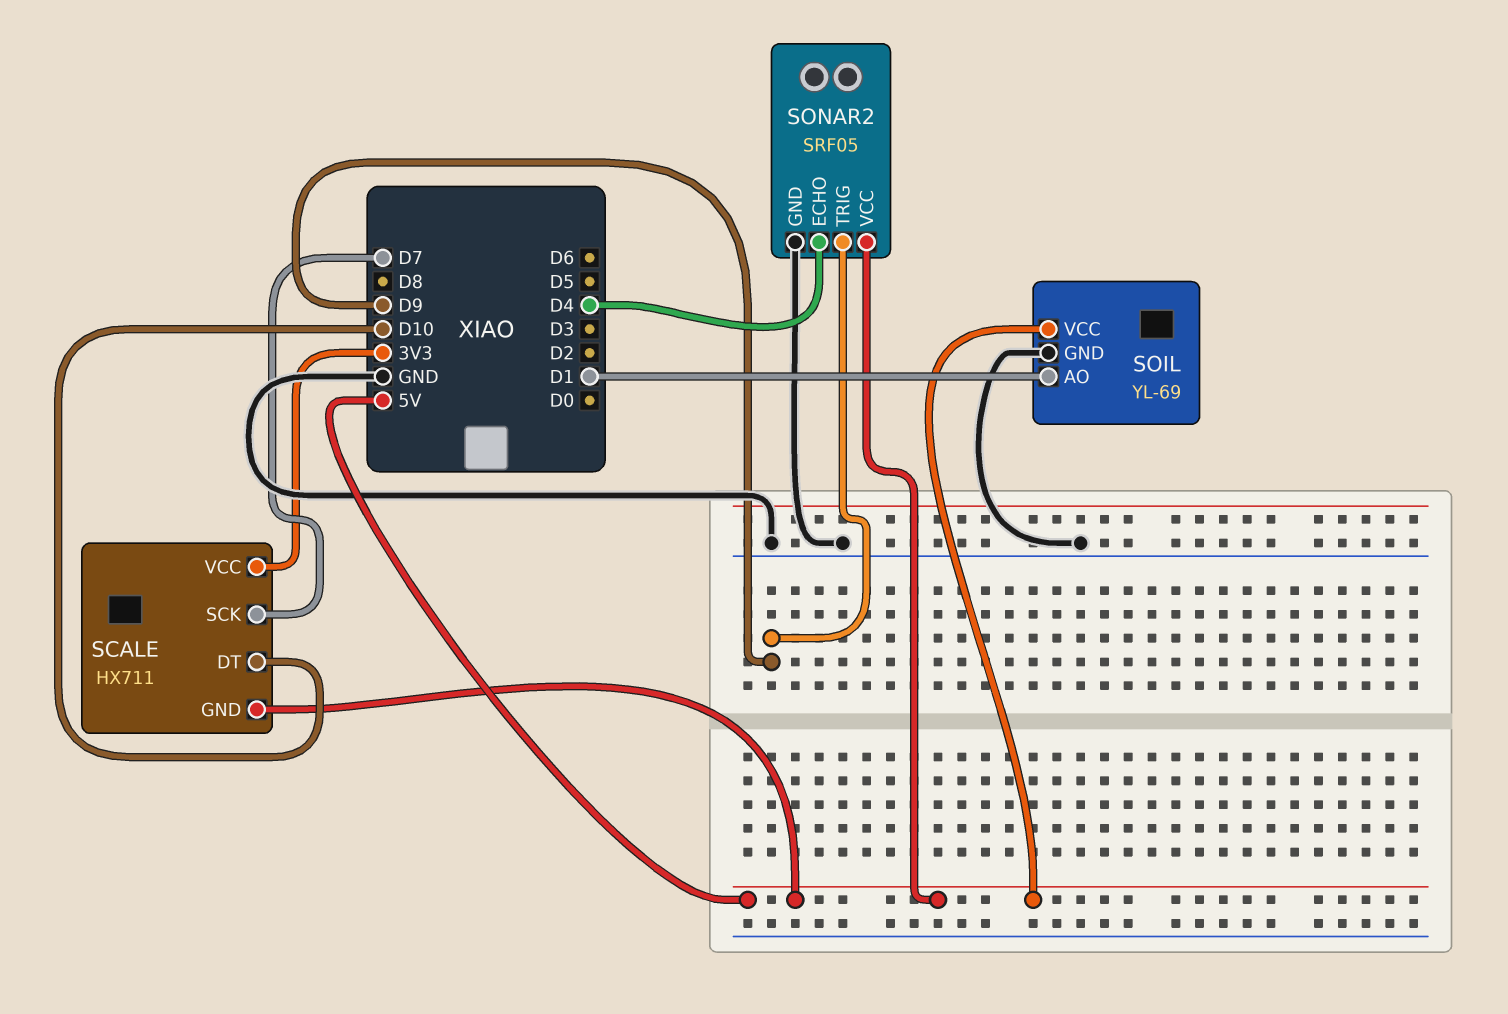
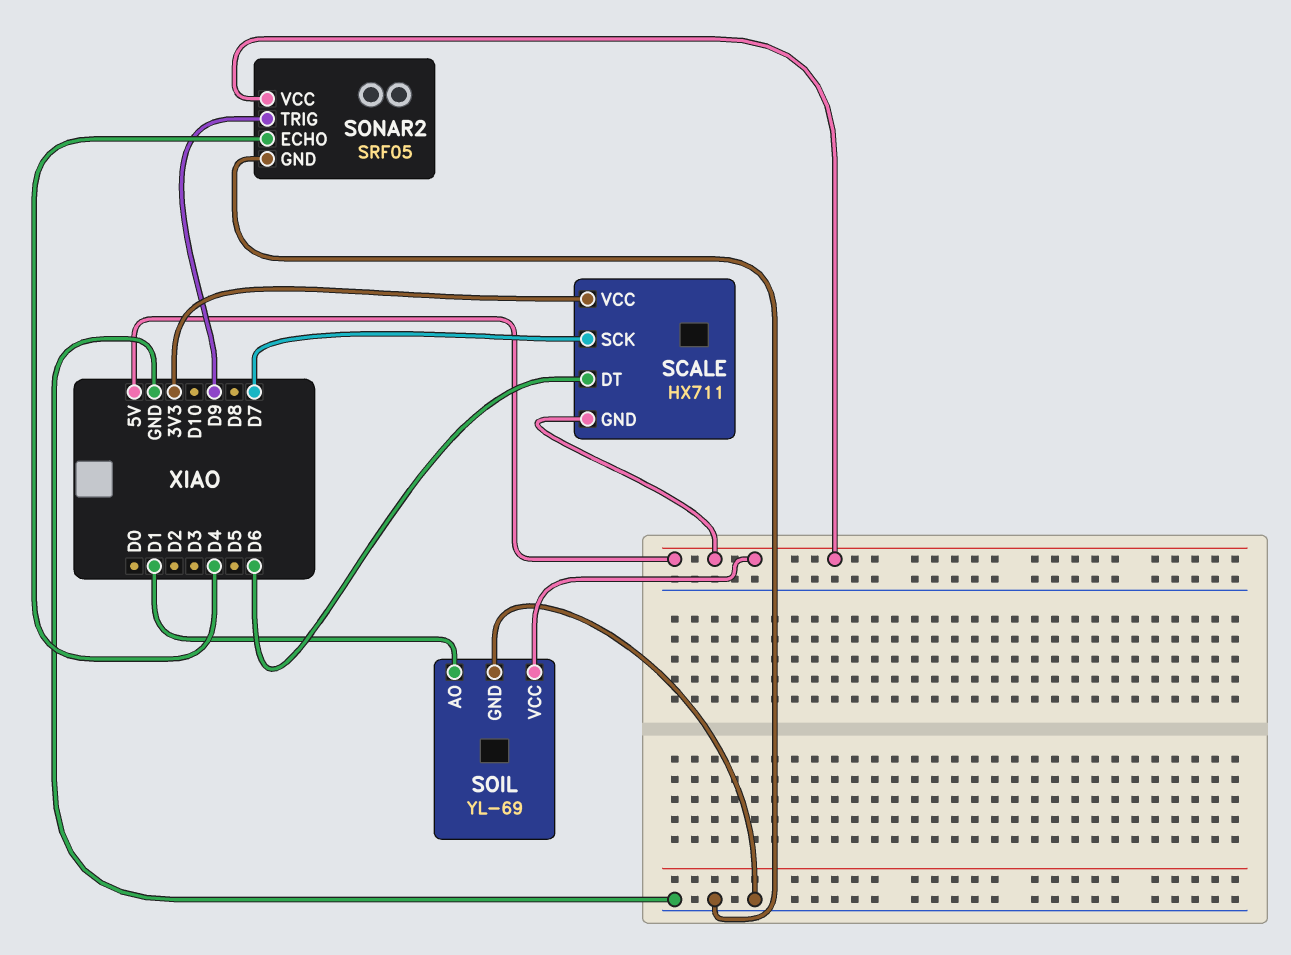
SCALE pin DT: D10 -> D6

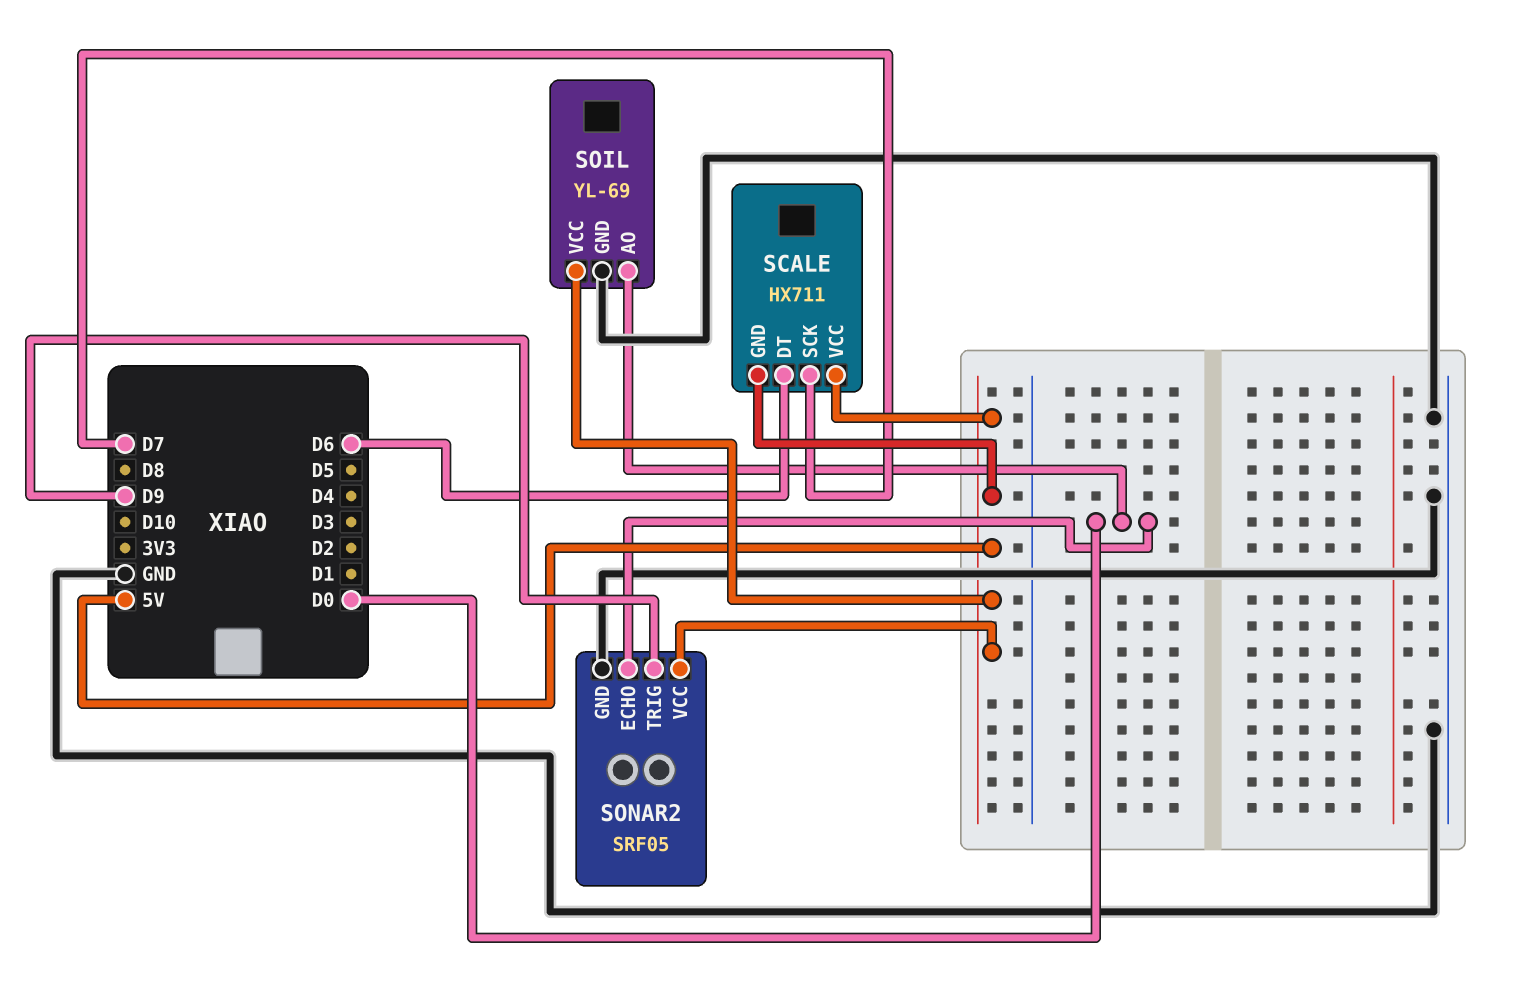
SCALE pin VCC: 3V3 -> 5V
SOIL pin AO: D1 -> D0
SONAR2 pin ECHO: D4 -> D0

